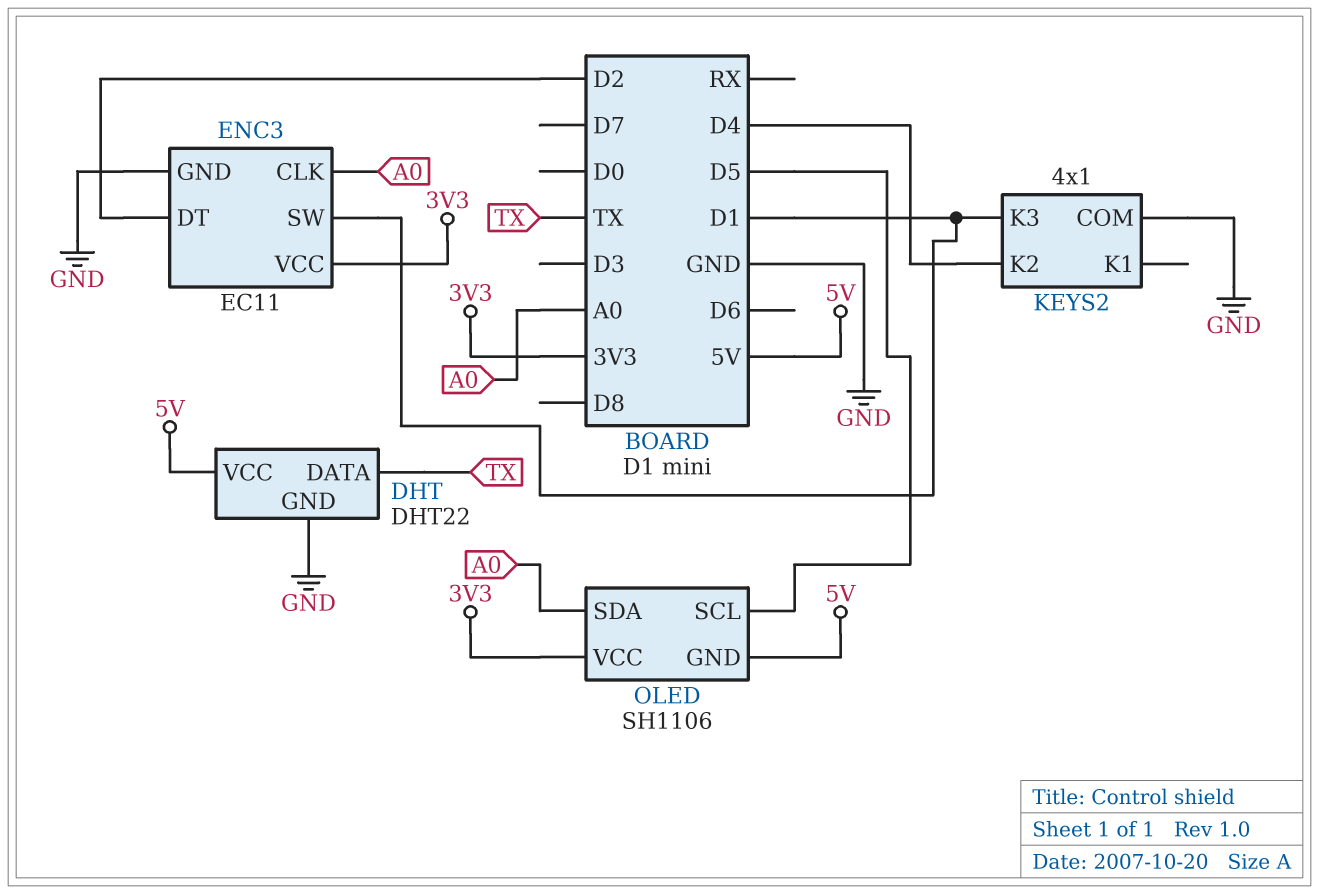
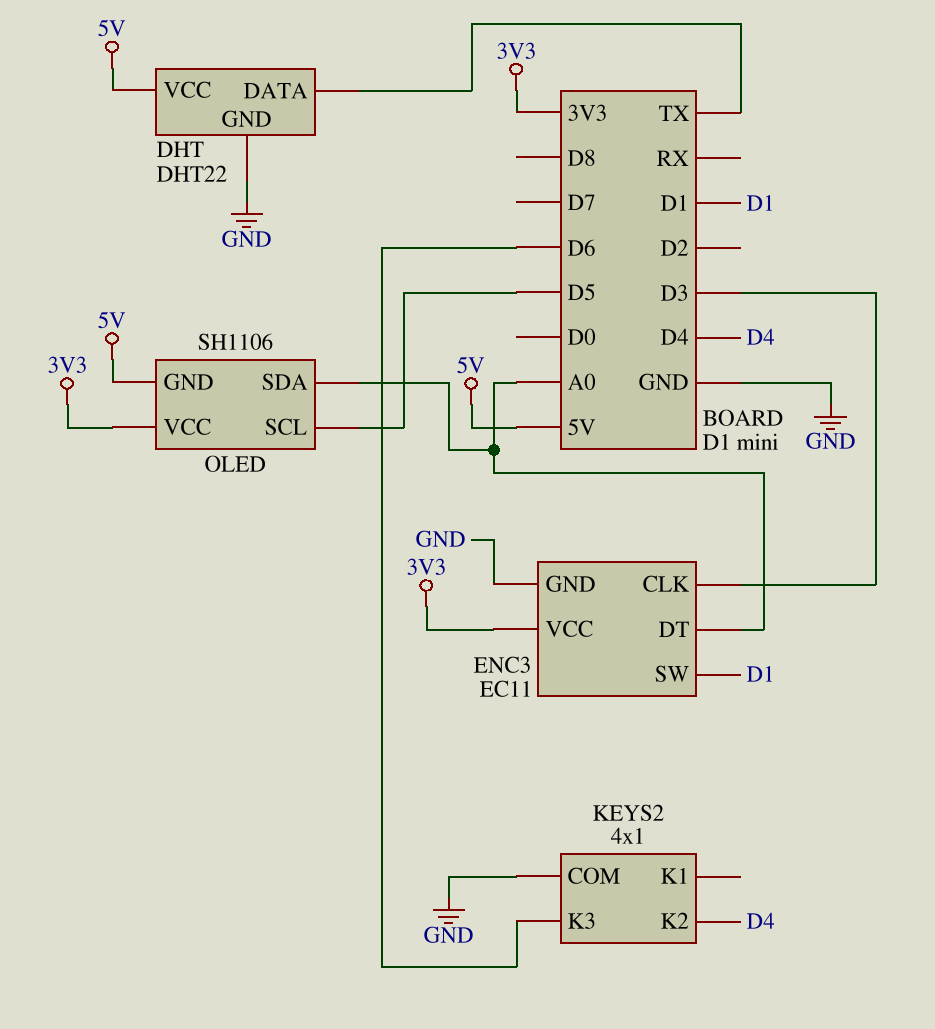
ENC3 pin CLK: A0 -> D3
ENC3 pin DT: D2 -> A0
KEYS2 pin K3: D1 -> D6

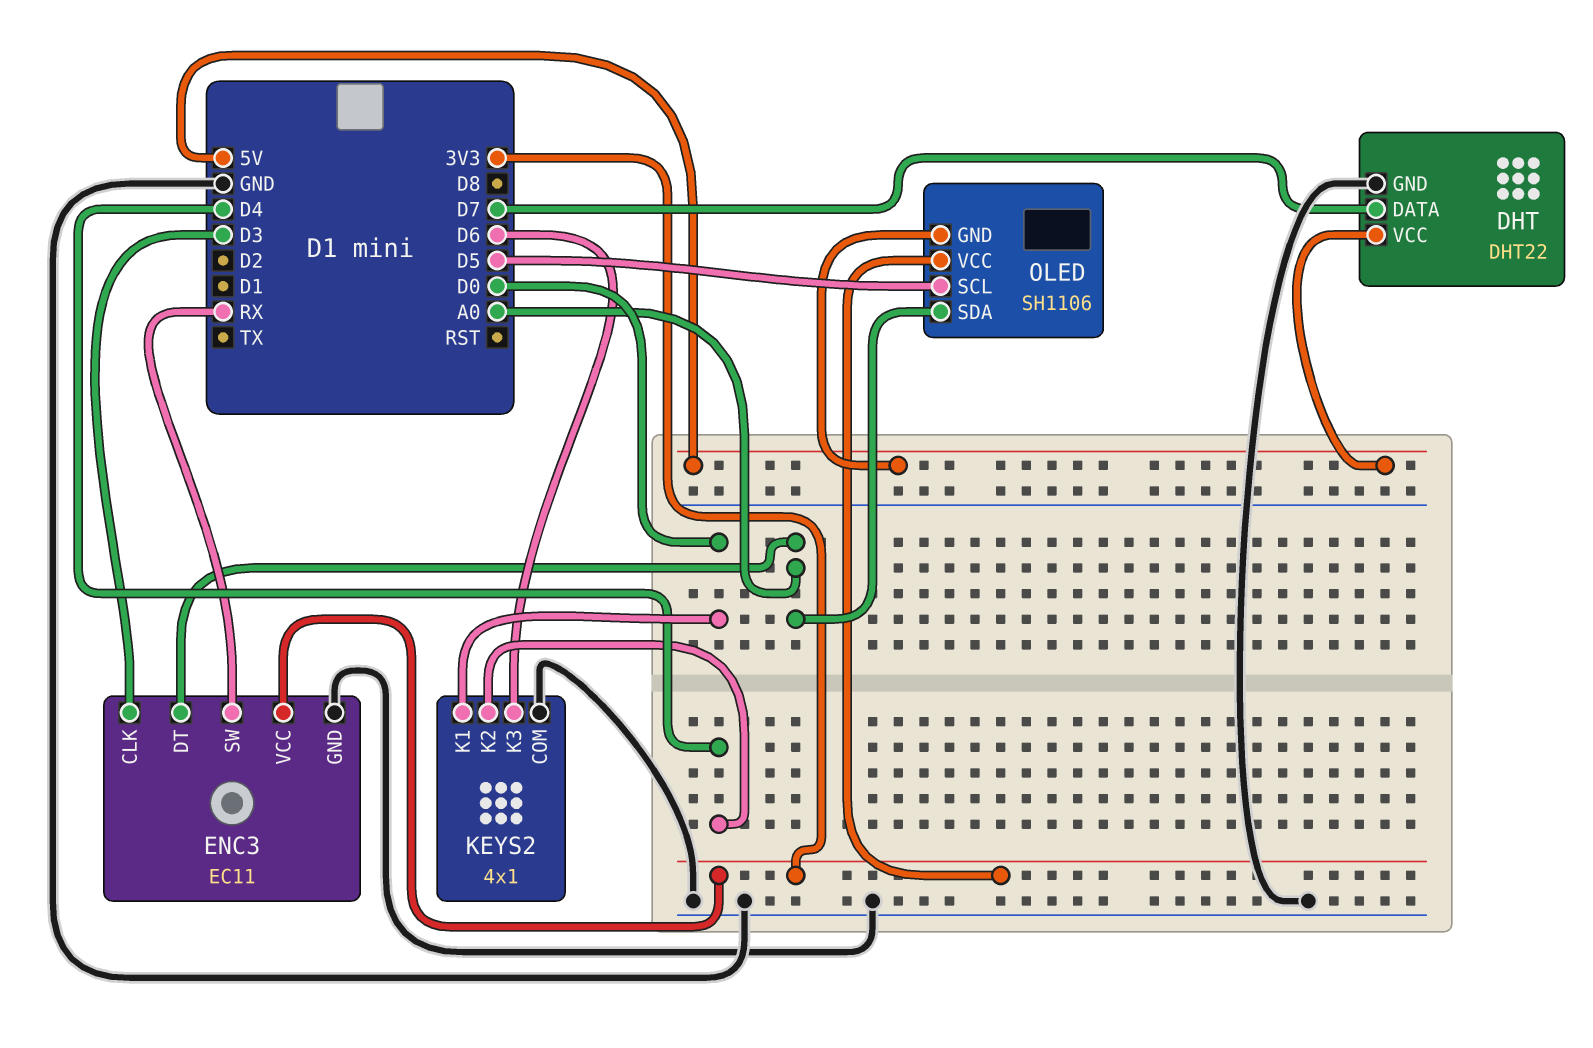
DHT pin DATA: TX -> D7
ENC3 pin SW: D1 -> RX
KEYS2 pin K1: none -> D0

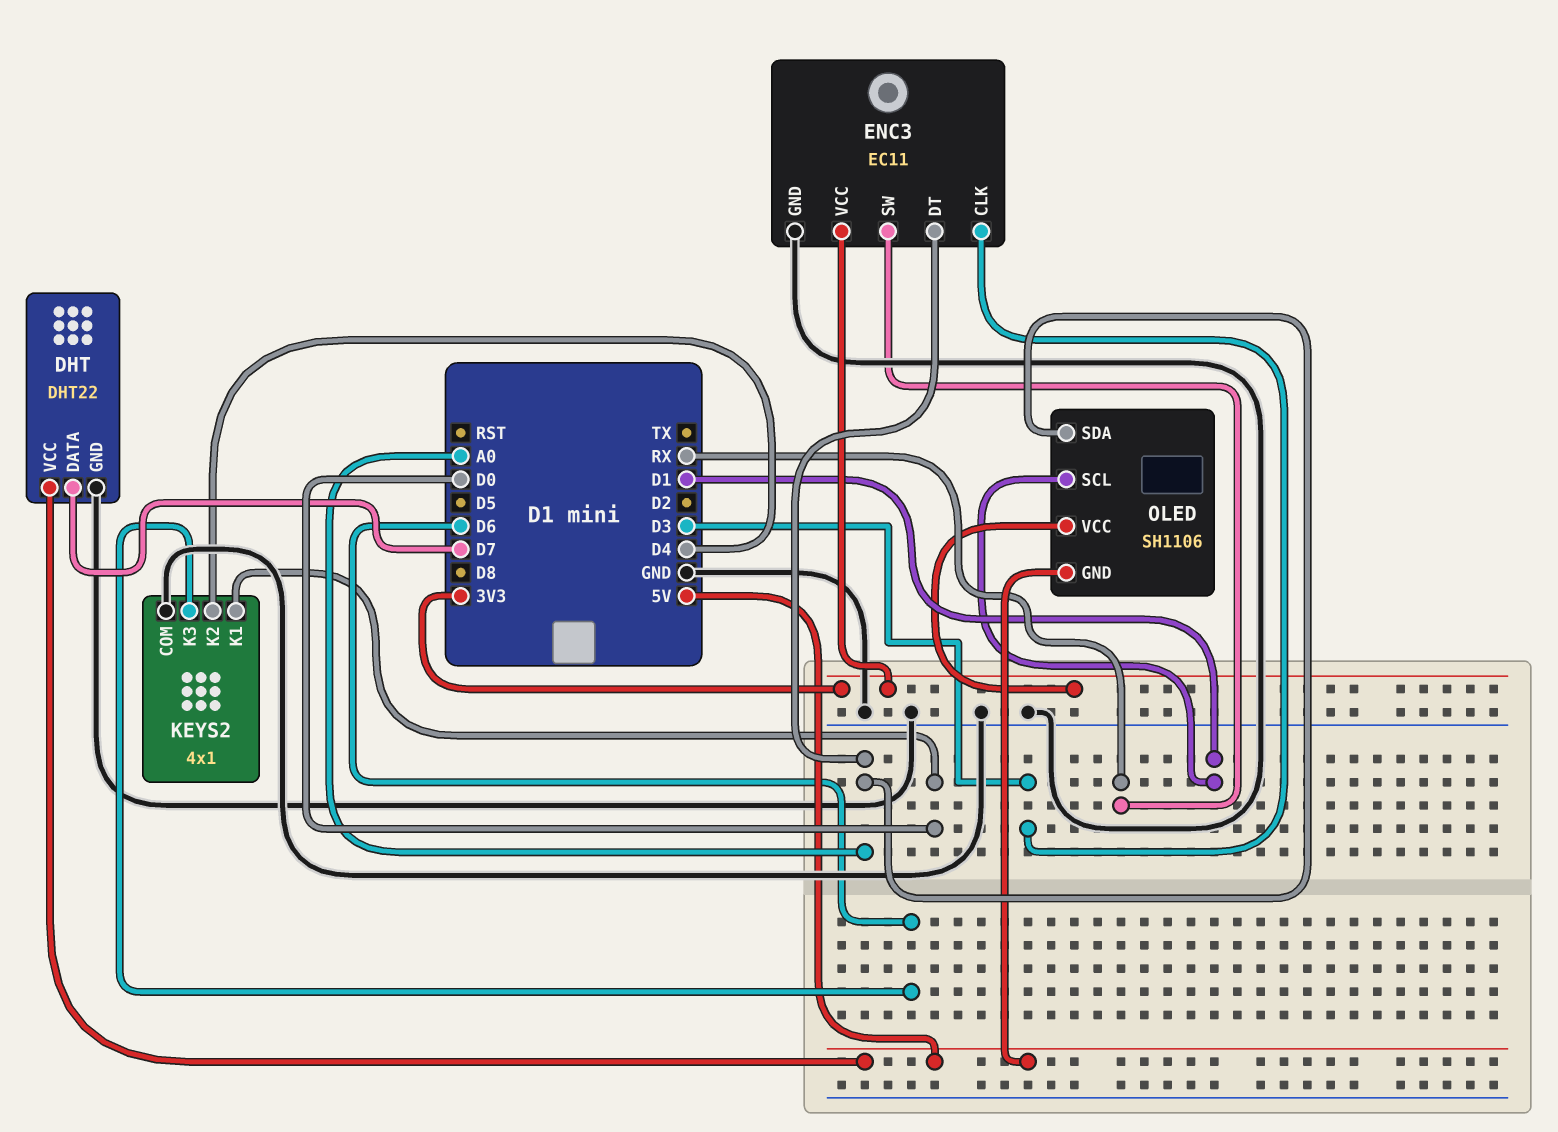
OLED pin SCL: D5 -> D1

